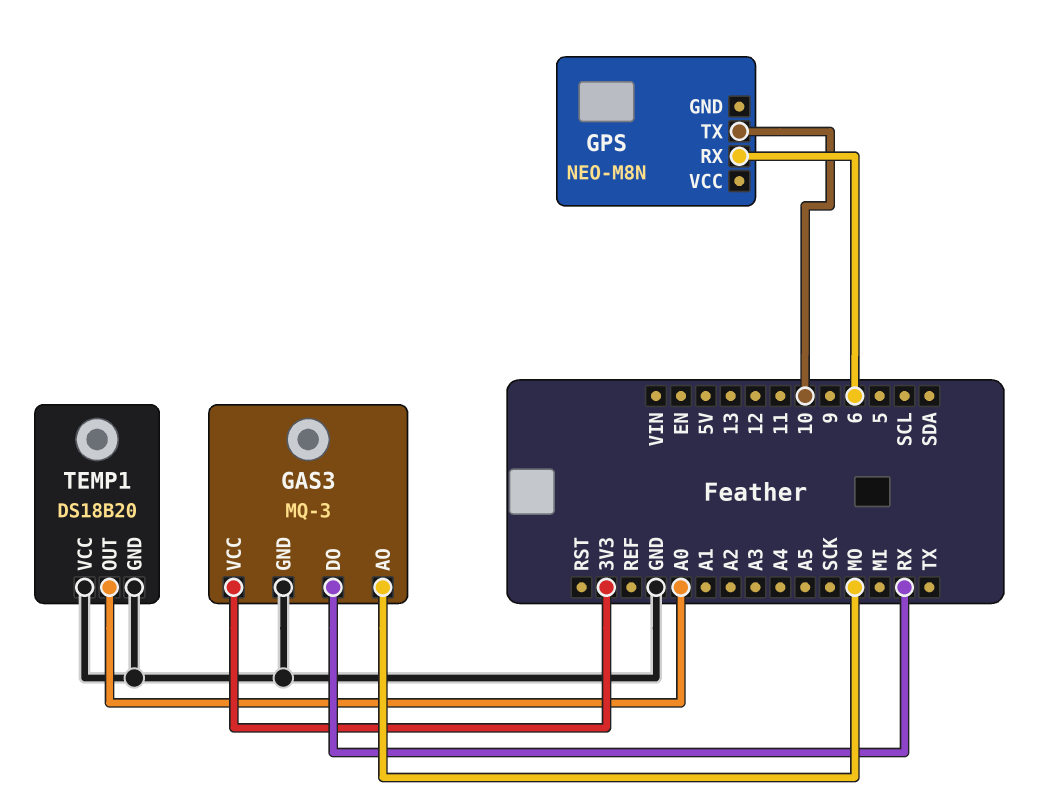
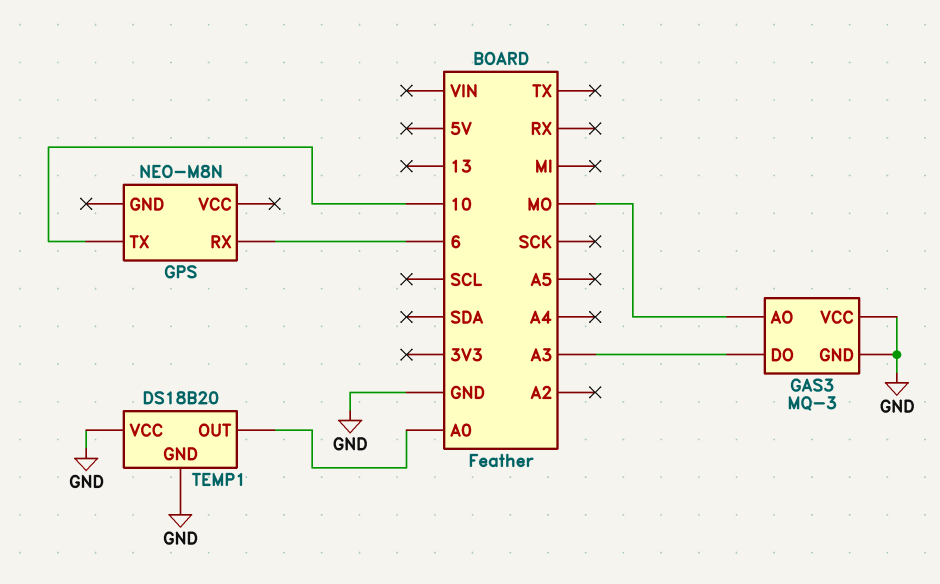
GAS3 pin DO: RX -> A3
GAS3 pin VCC: 3V3 -> GND

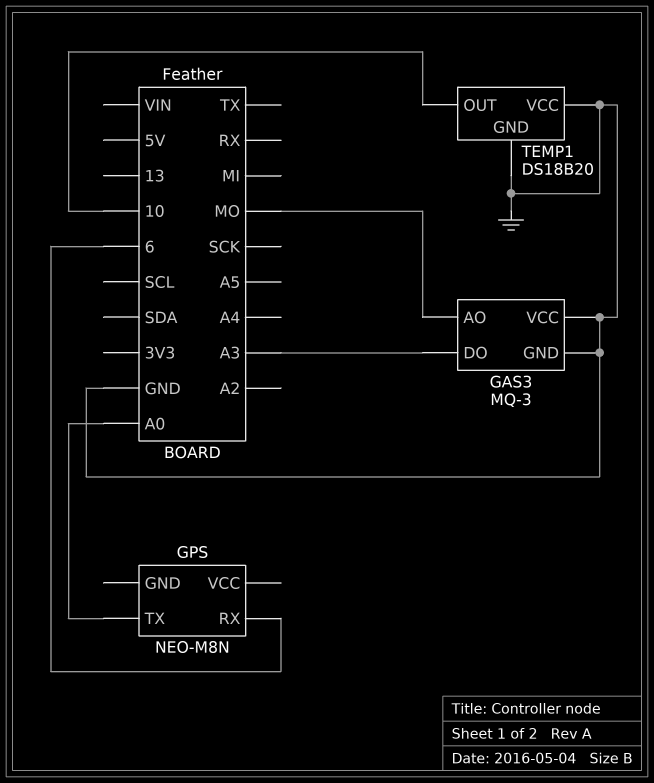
GPS pin TX: 10 -> A0
TEMP1 pin OUT: A0 -> 10

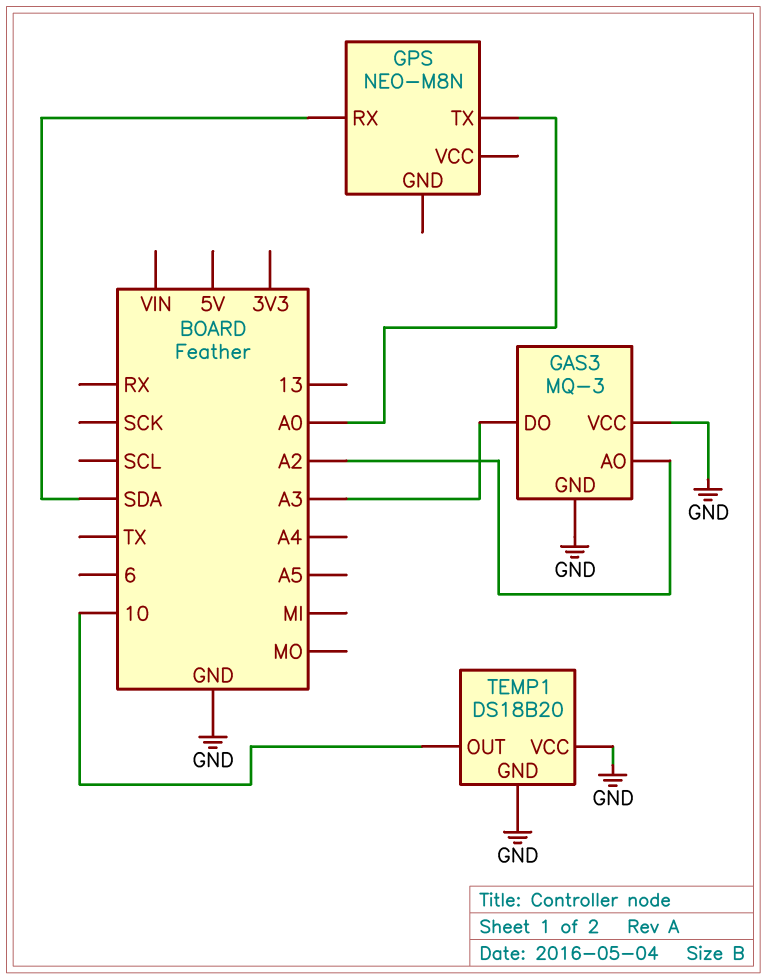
GAS3 pin AO: MO -> A2
GPS pin RX: 6 -> SDA

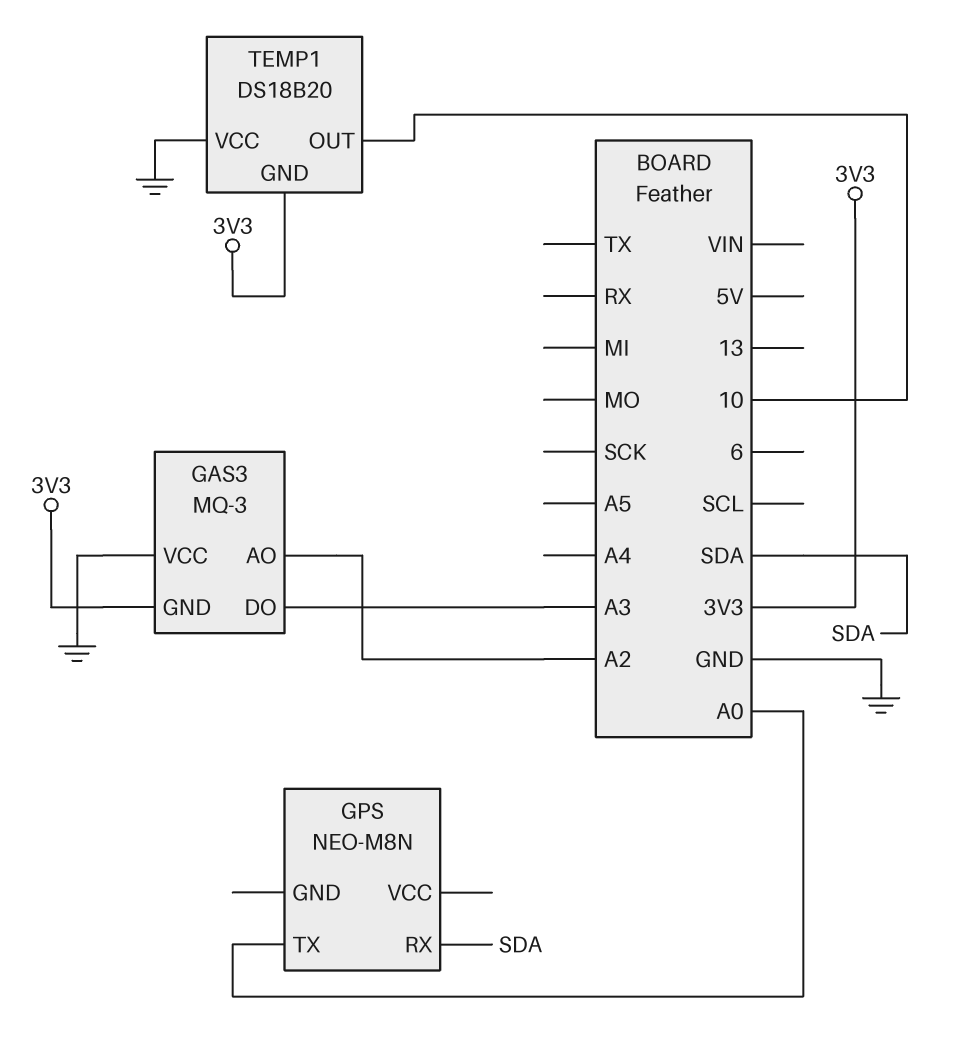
GAS3 pin GND: GND -> 3V3
TEMP1 pin GND: GND -> 3V3

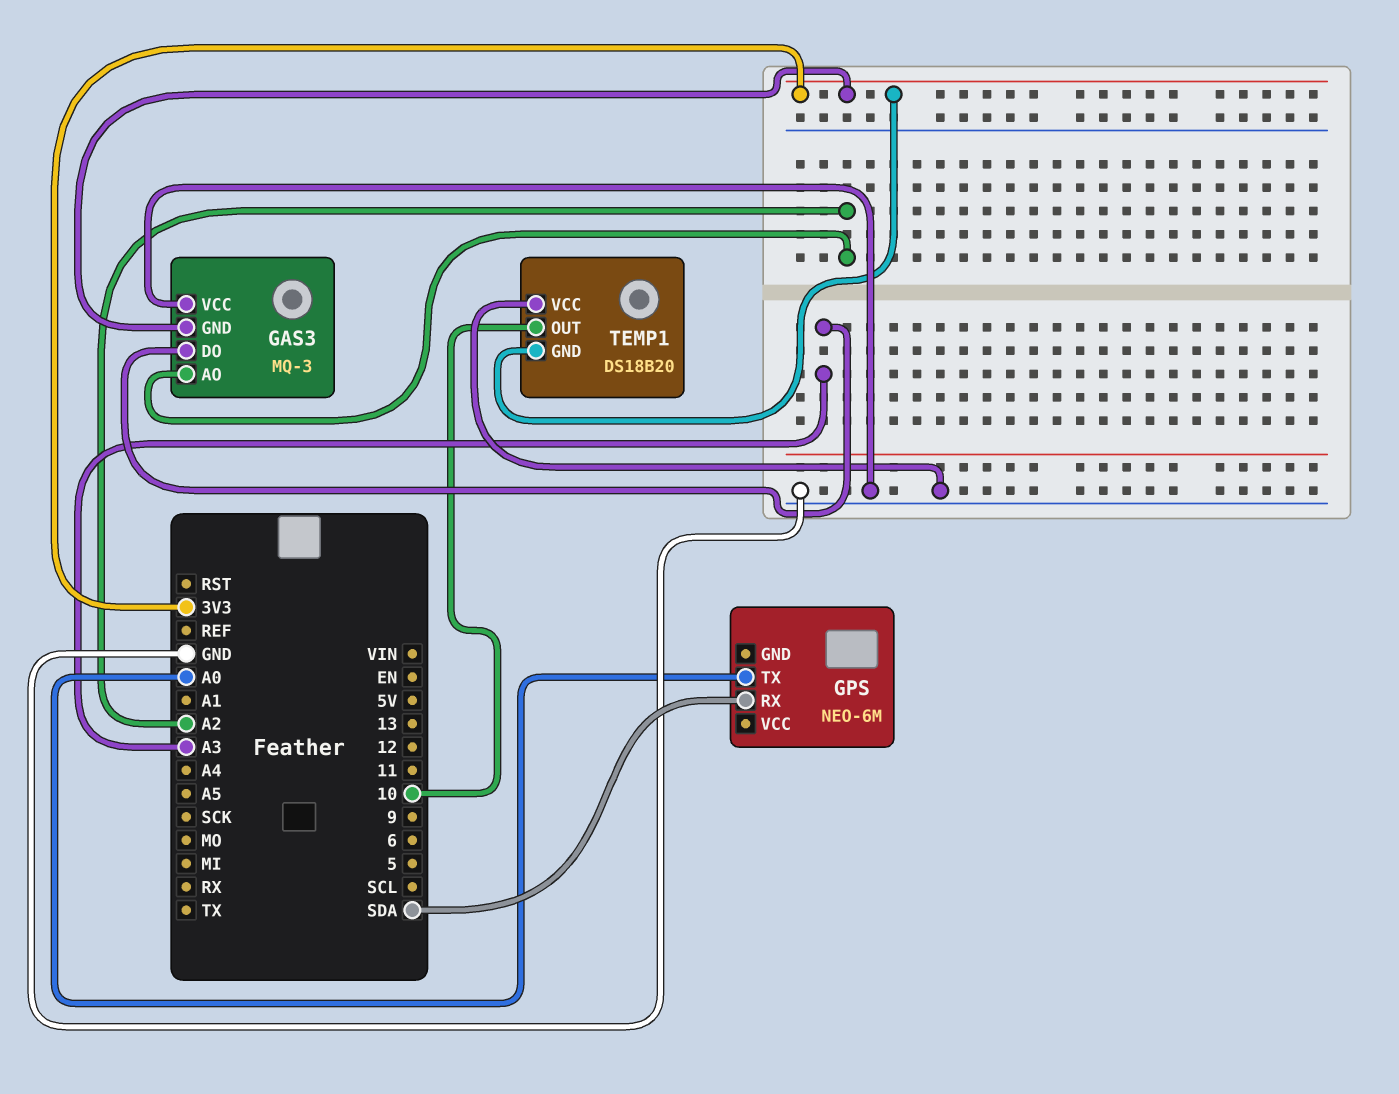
GPS: NEO-M8N -> NEO-6M

